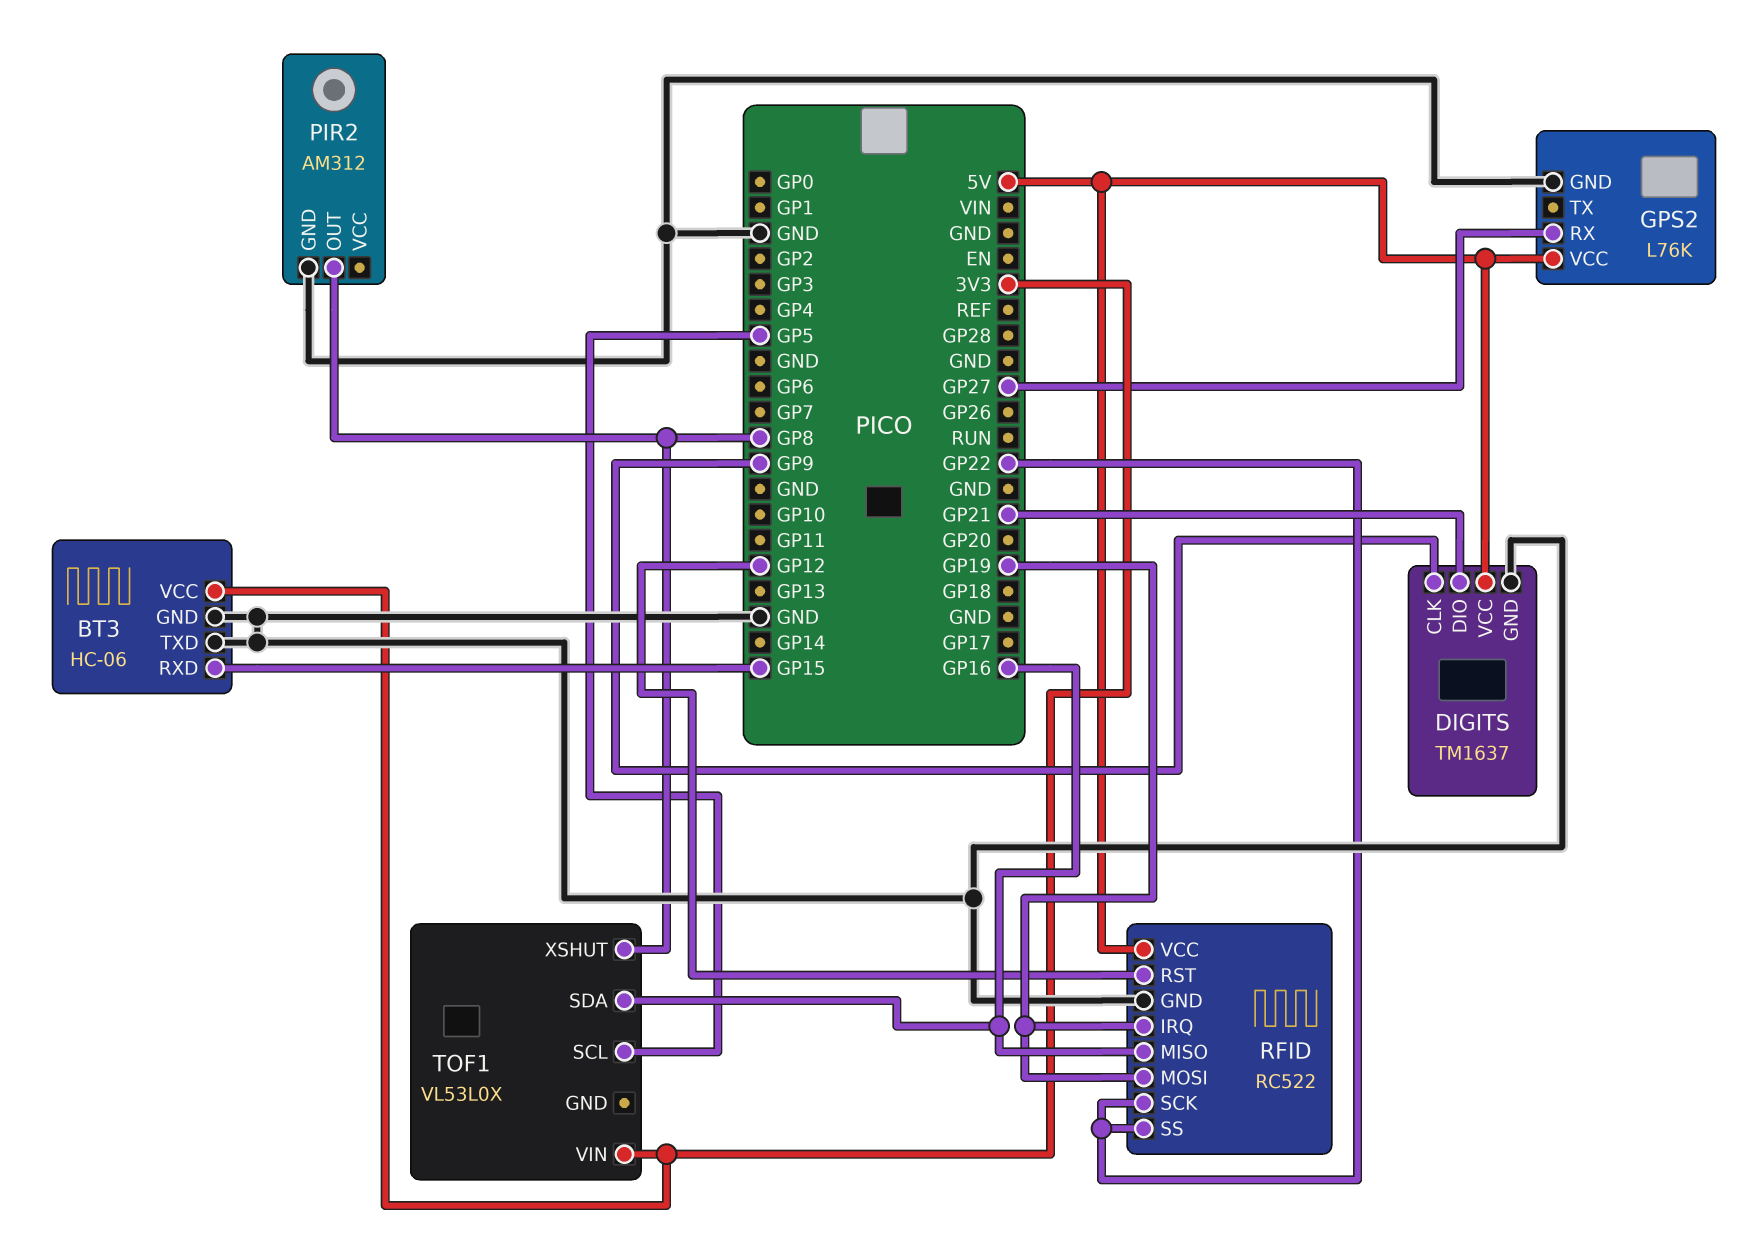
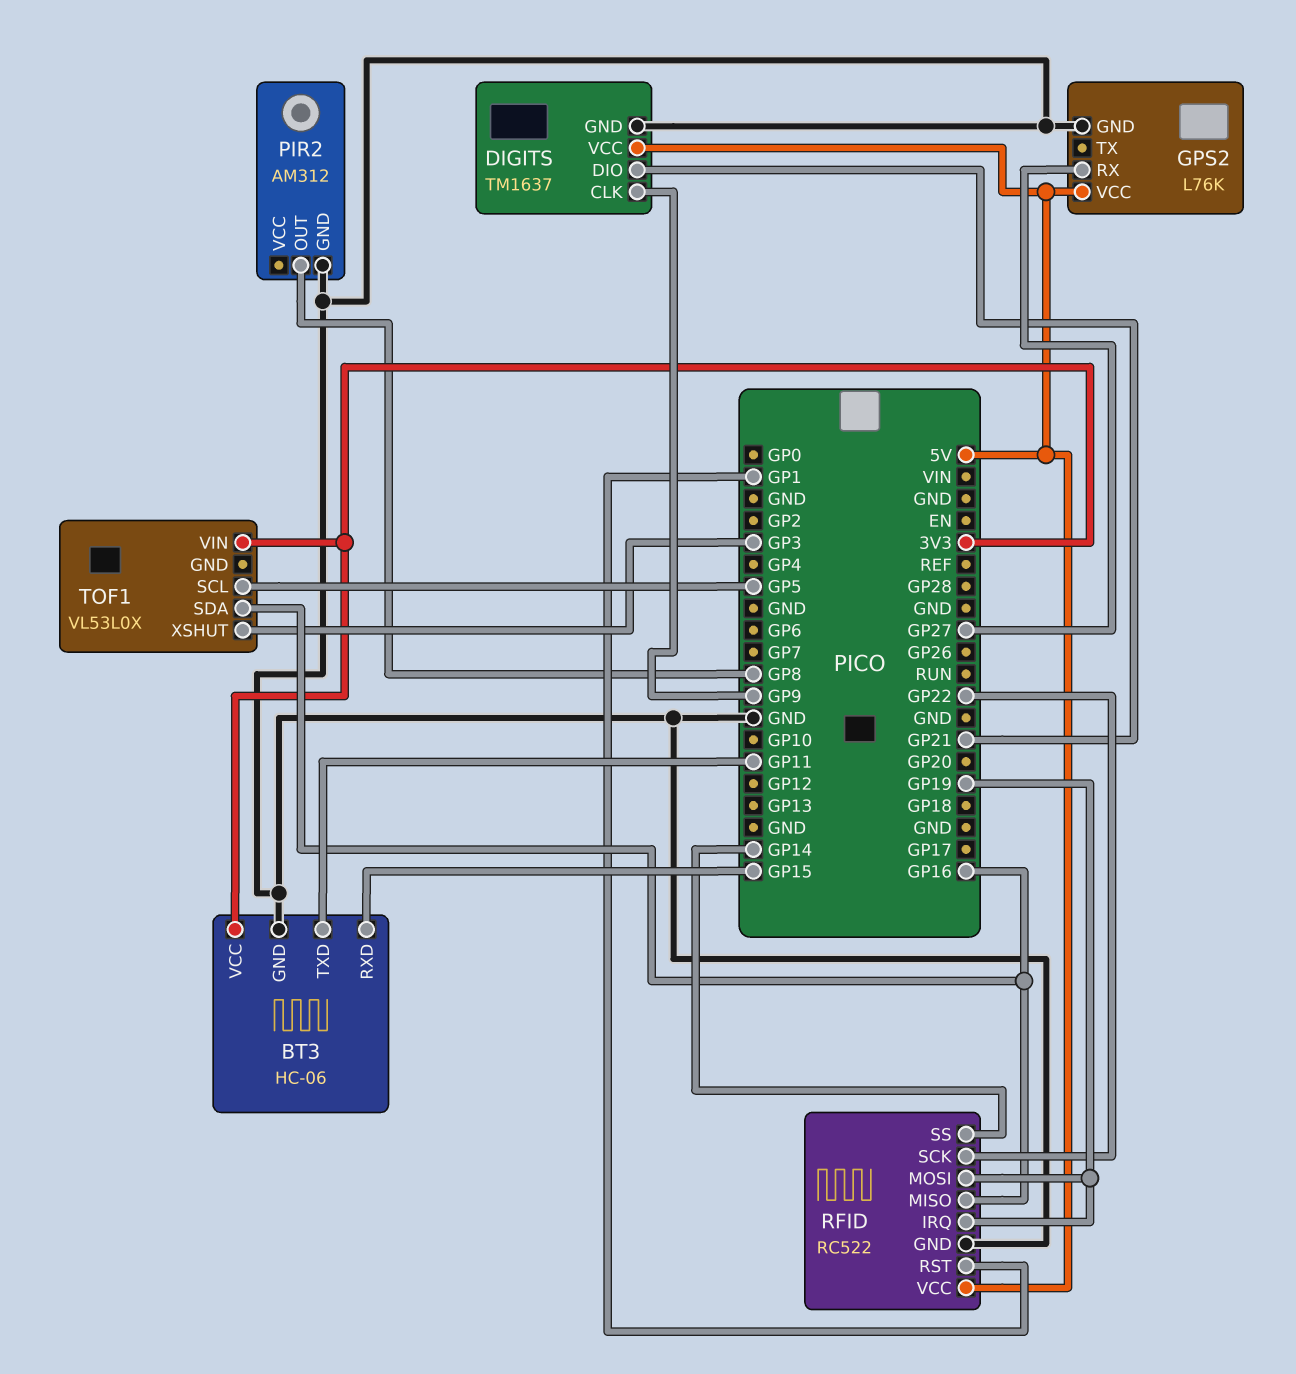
BT3 pin TXD: GND -> GP11
RFID pin RST: GP12 -> GP1
RFID pin SS: GP22 -> GP14
TOF1 pin XSHUT: GP8 -> GP3

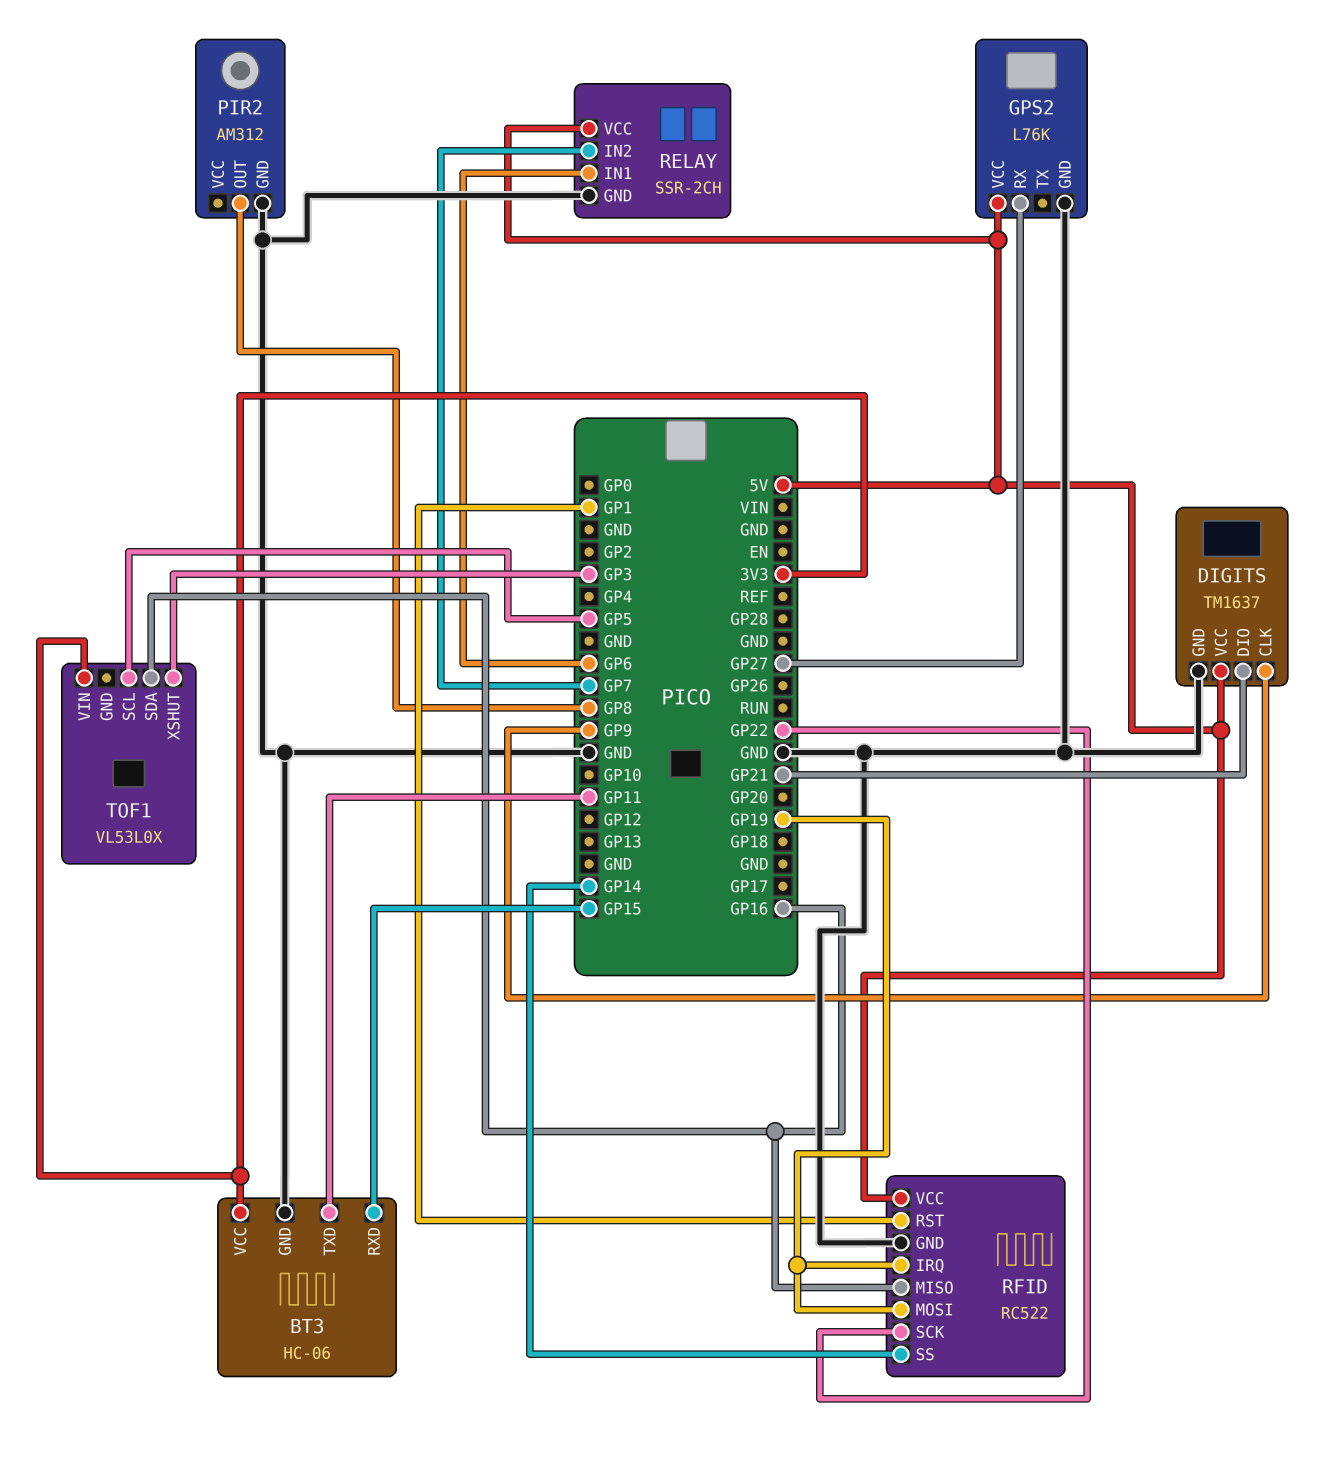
RELAY: none -> SSR-2CH
RELAY pin GND: none -> GND
RELAY pin IN1: none -> GP6
RELAY pin IN2: none -> GP7
RELAY pin VCC: none -> 5V

